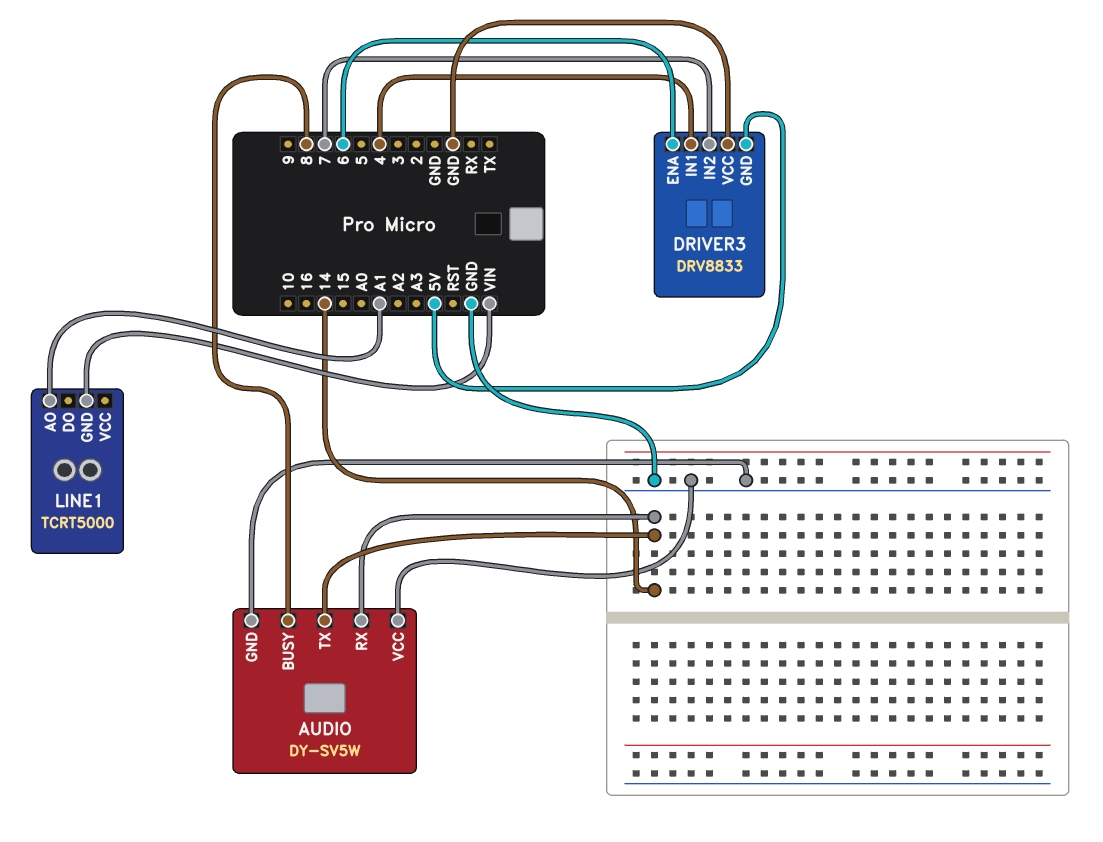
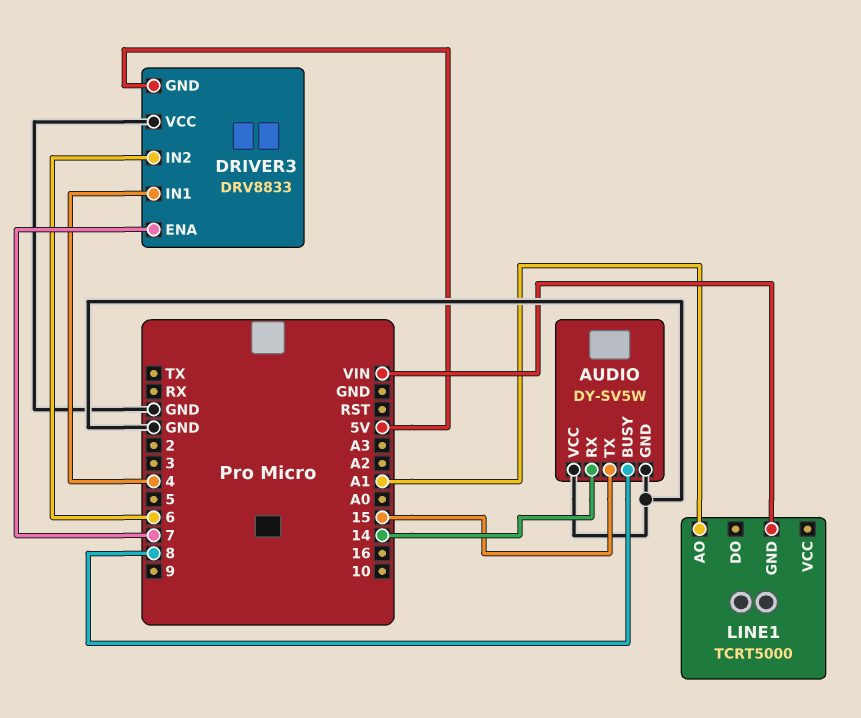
AUDIO pin TX: 14 -> 15
DRIVER3 pin ENA: 6 -> 7
DRIVER3 pin IN2: 7 -> 6

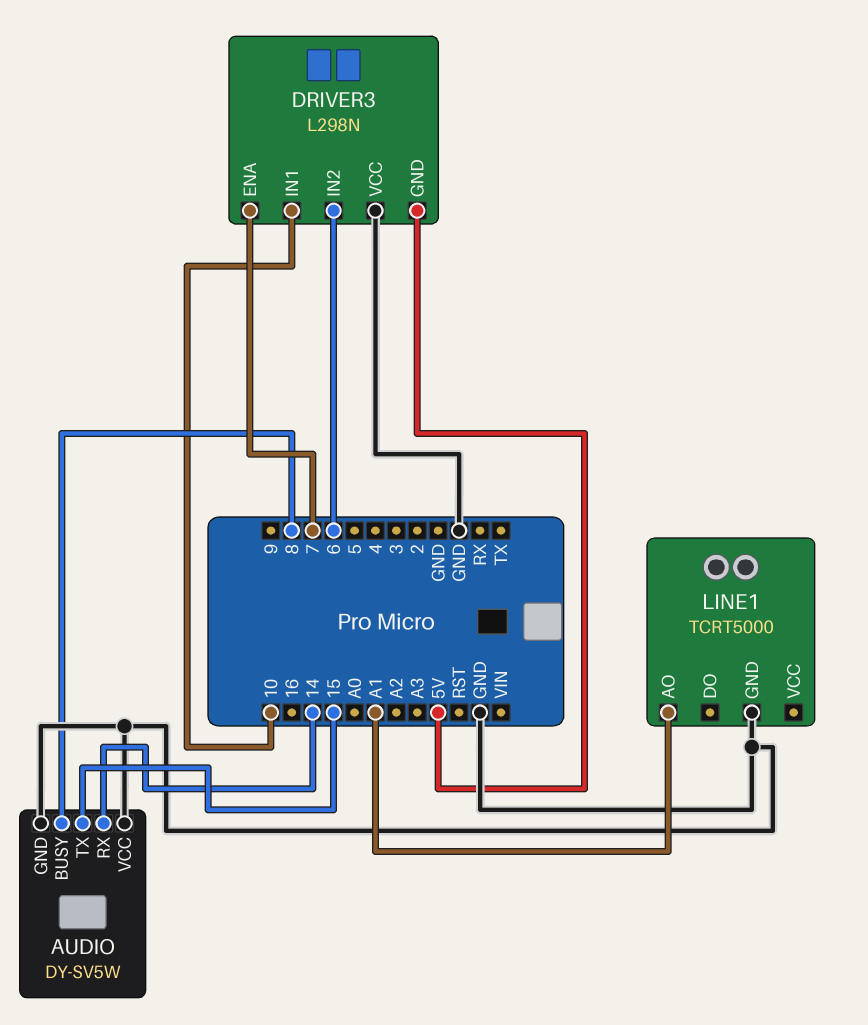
DRIVER3: DRV8833 -> L298N
DRIVER3 pin IN1: 4 -> 10
LINE1 pin GND: VIN -> GND

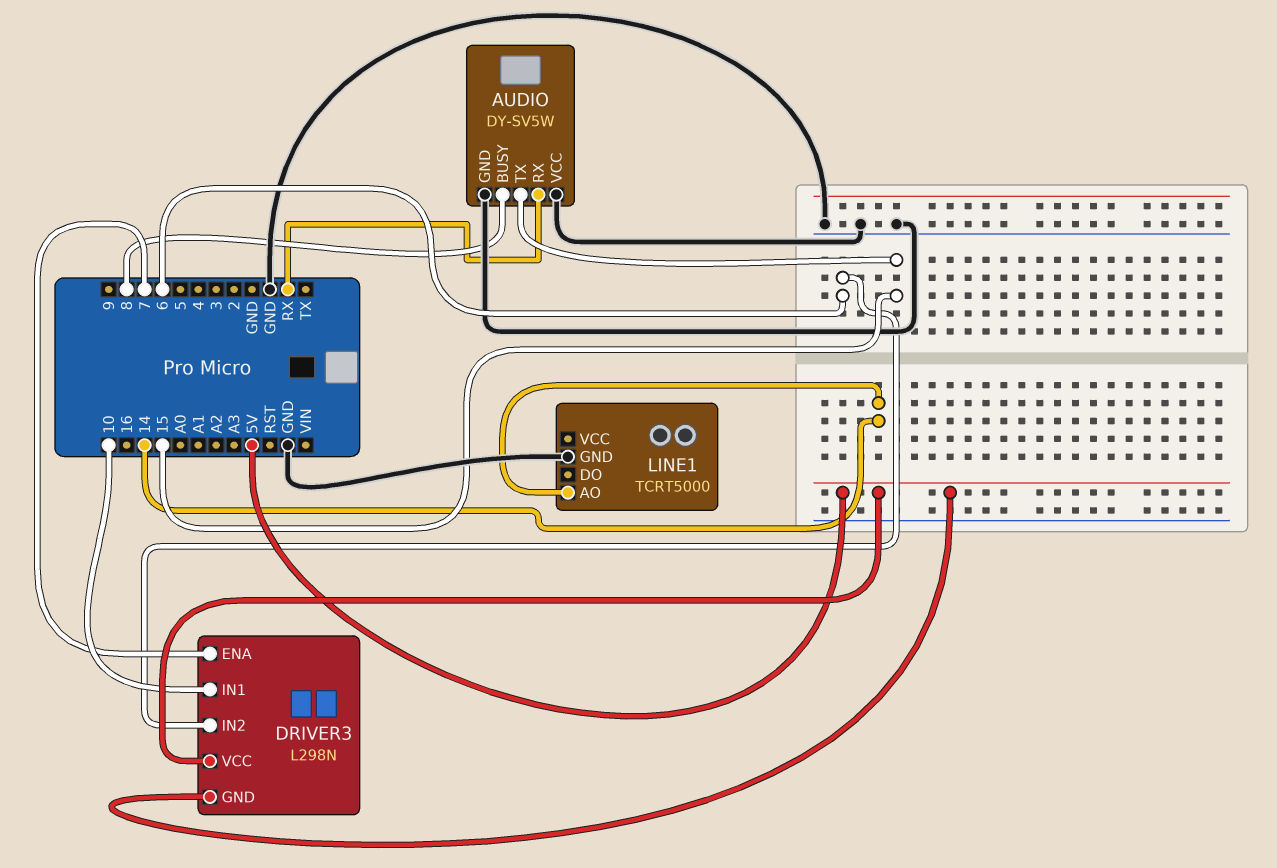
AUDIO pin RX: 14 -> RX
DRIVER3 pin VCC: GND -> 5V
LINE1 pin AO: A1 -> 14

